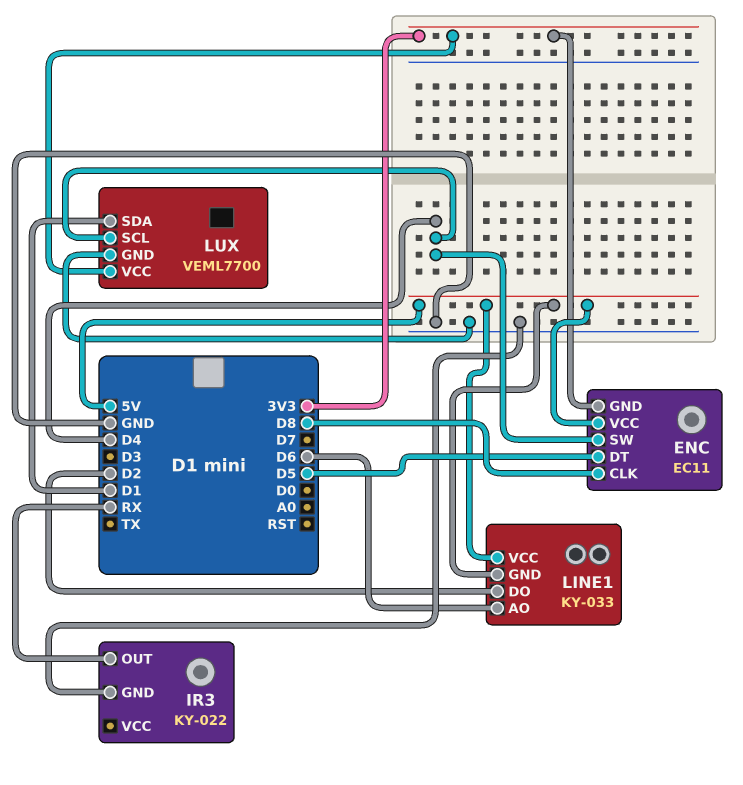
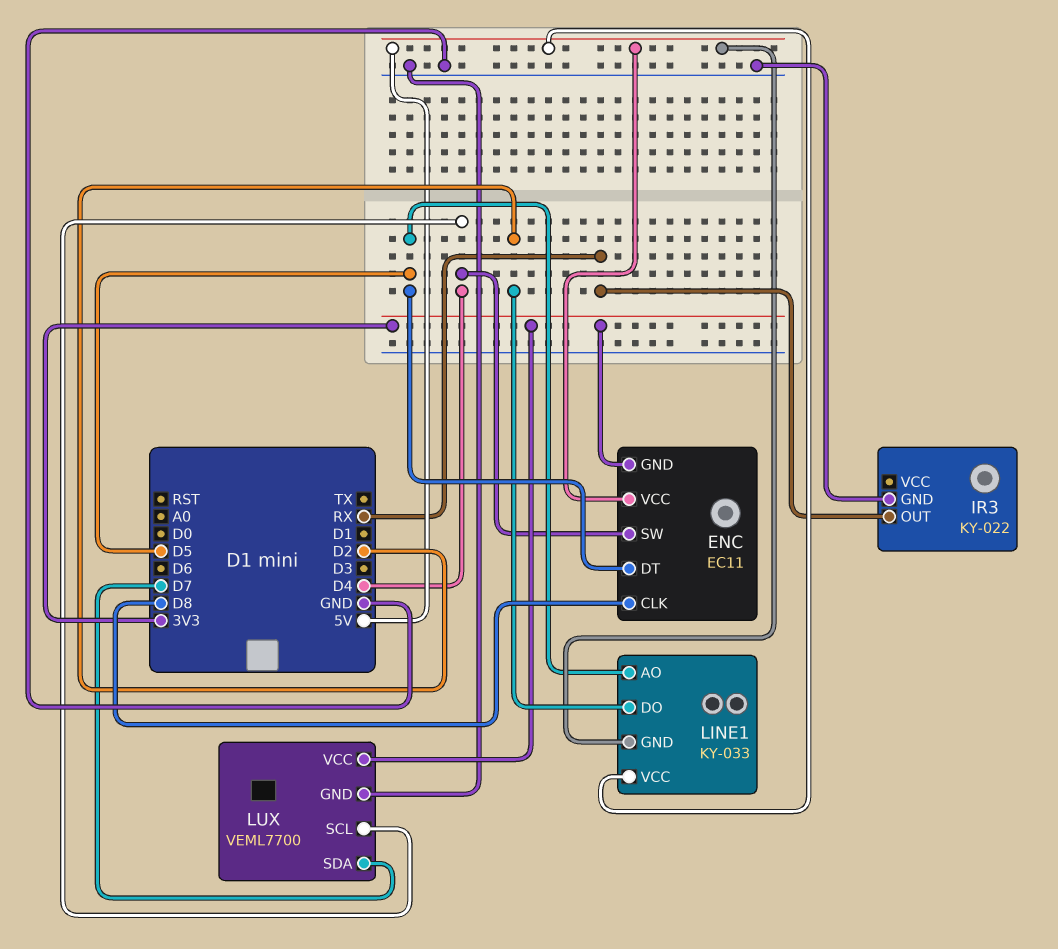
LINE1 pin AO: D6 -> D5
LUX pin SDA: D1 -> D7

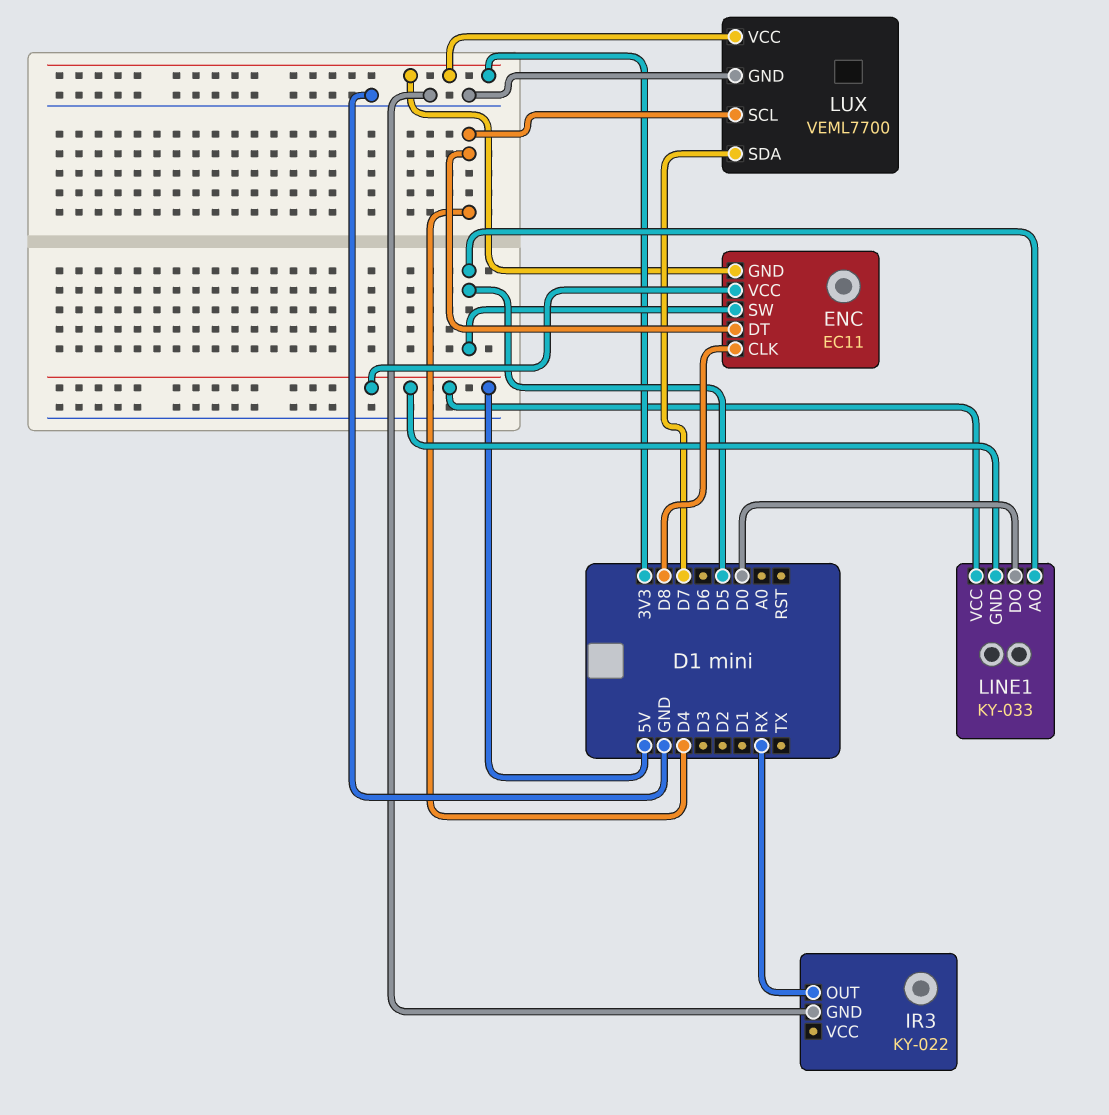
ENC pin DT: D5 -> D4
ENC pin SW: D4 -> D5
LINE1 pin DO: D2 -> D0

